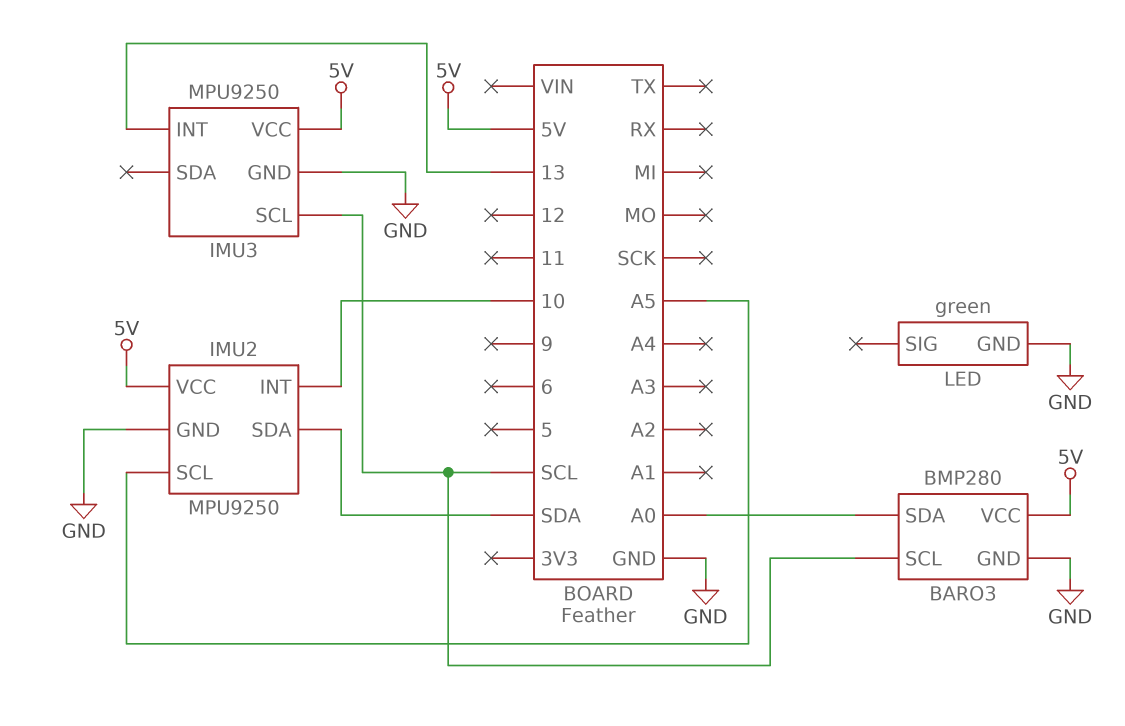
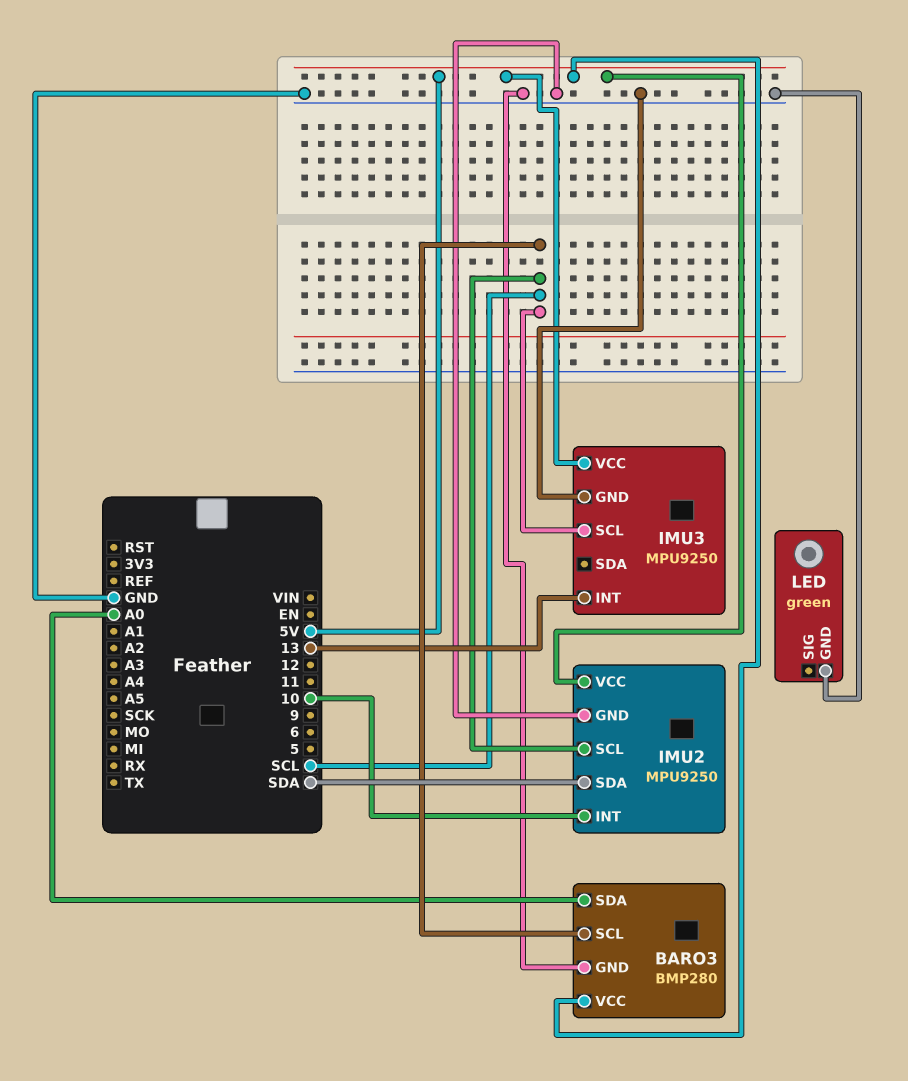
IMU2 pin SCL: A5 -> SCL

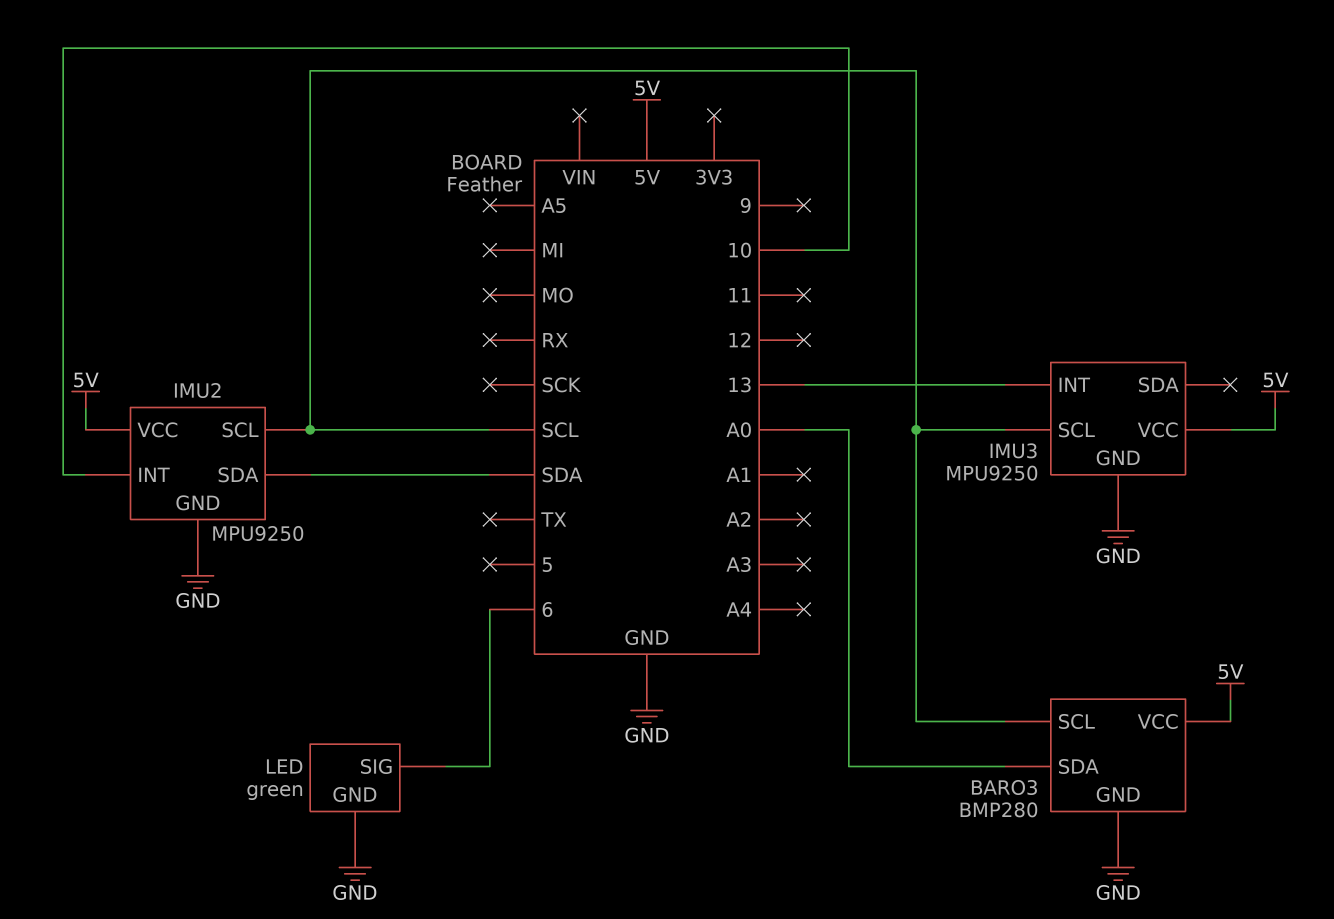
LED pin SIG: none -> 6

